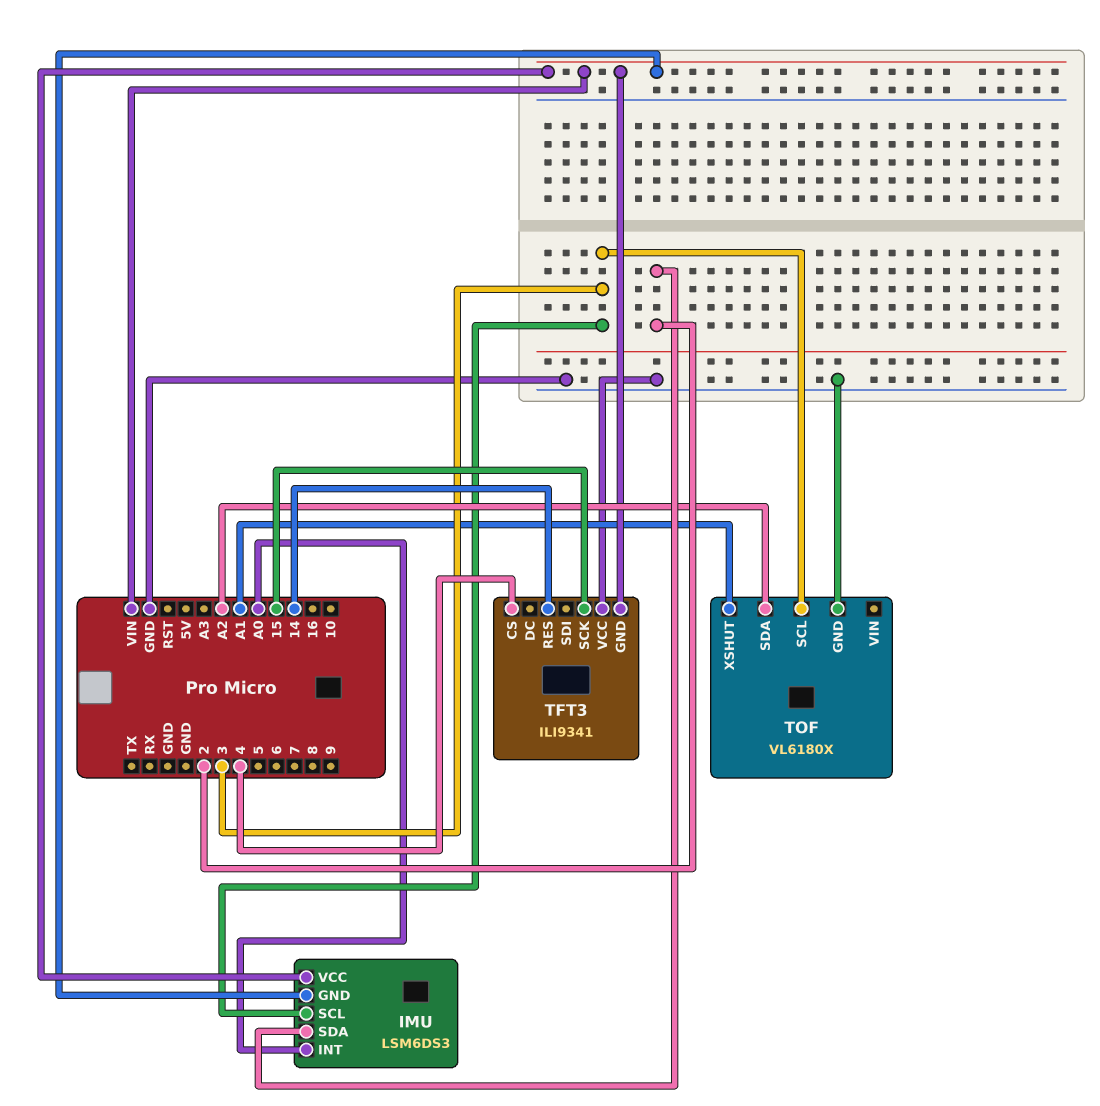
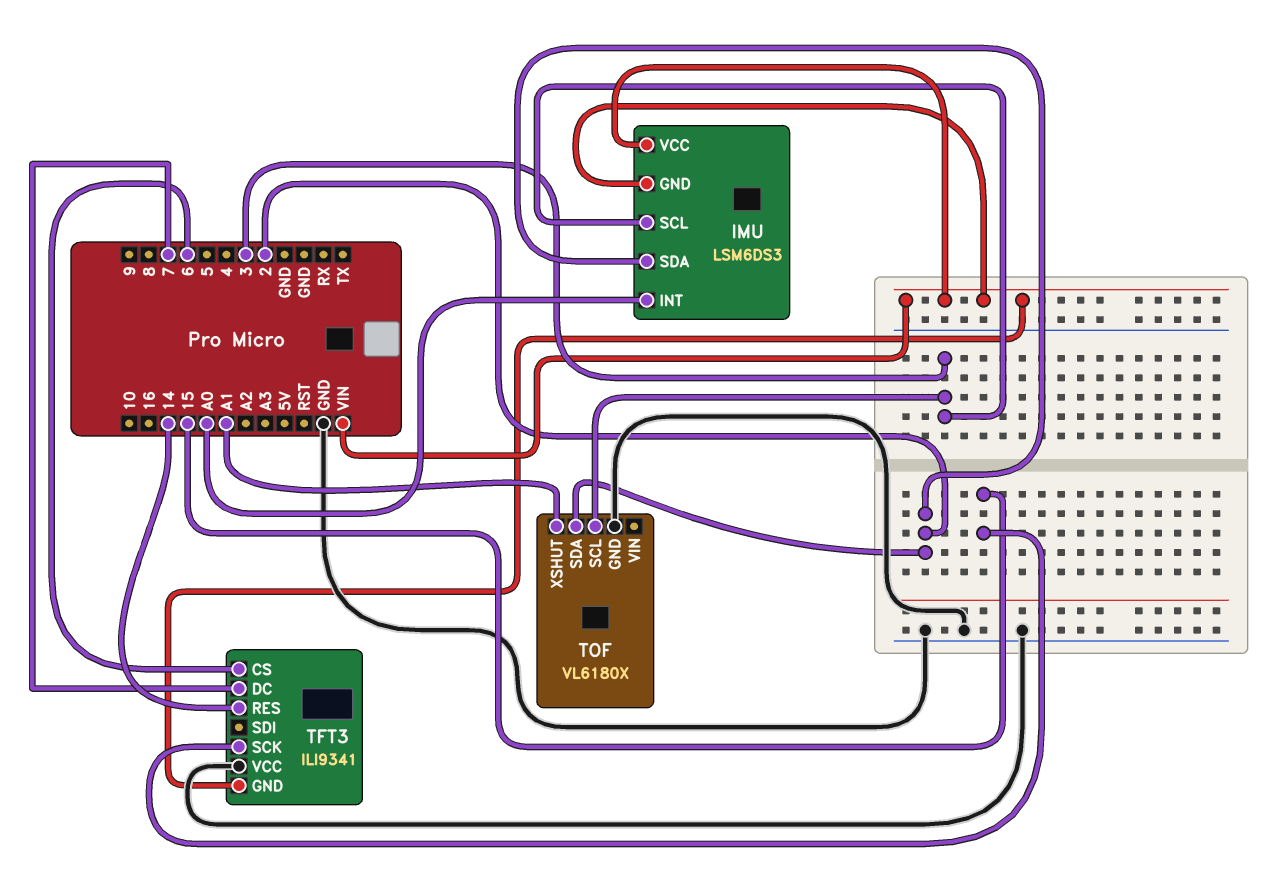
TFT3 pin CS: 4 -> 6
TFT3 pin DC: none -> 7
TOF pin SDA: A2 -> 2

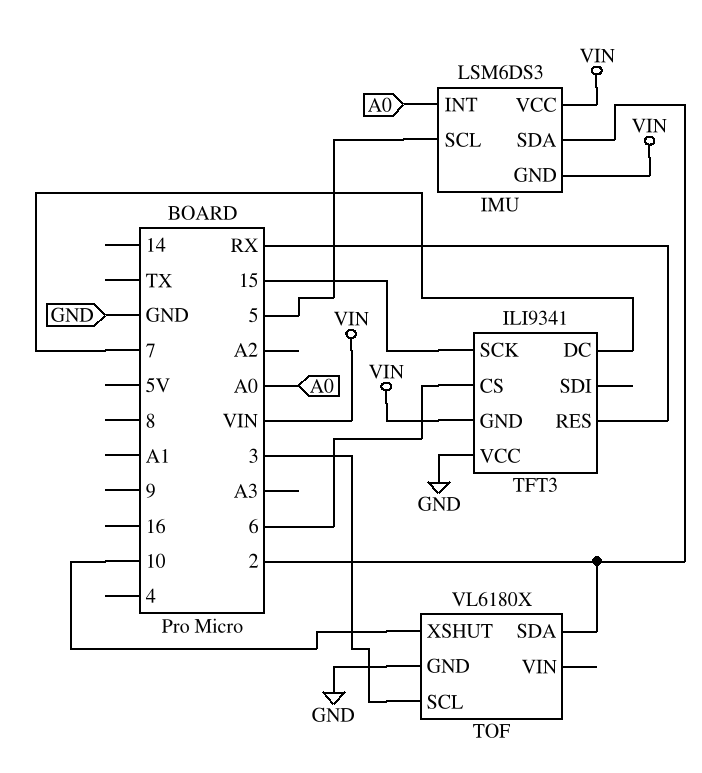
IMU pin SCL: 3 -> 5
TFT3 pin RES: 14 -> RX
TOF pin XSHUT: A1 -> 10

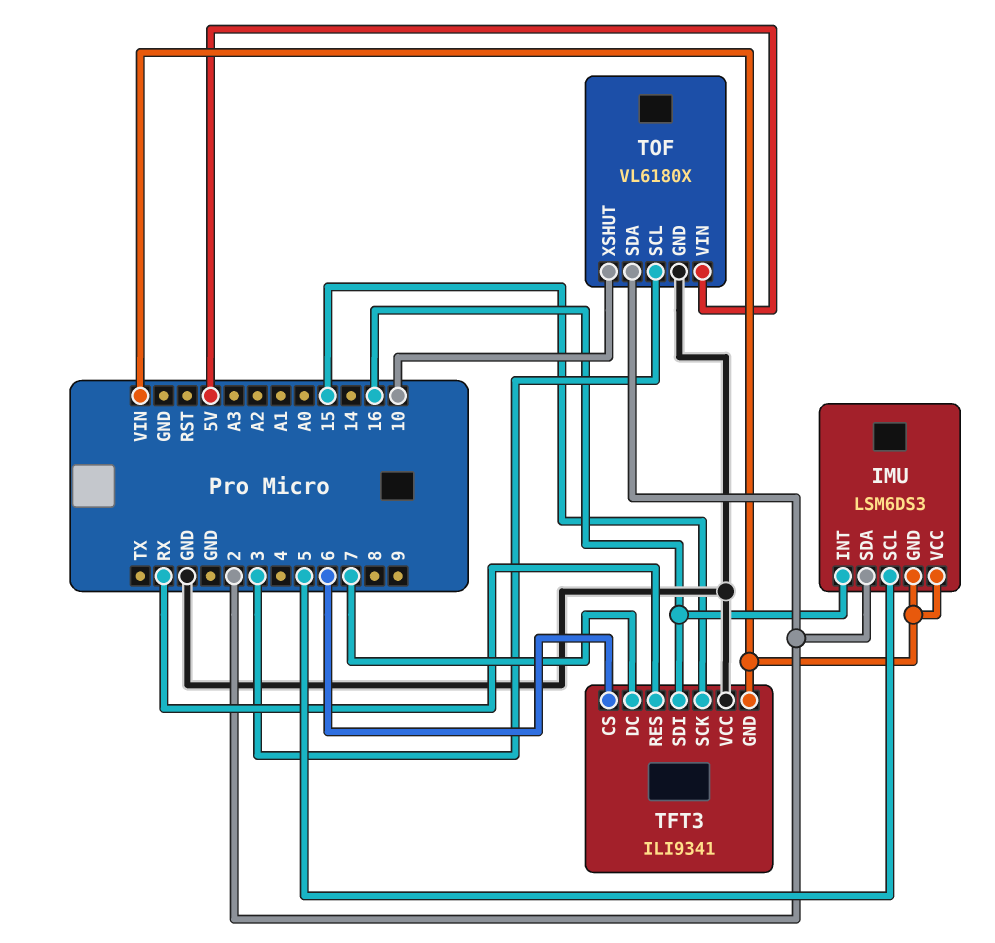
IMU pin INT: A0 -> 16
TFT3 pin SDI: none -> 16
TOF pin VIN: none -> 5V

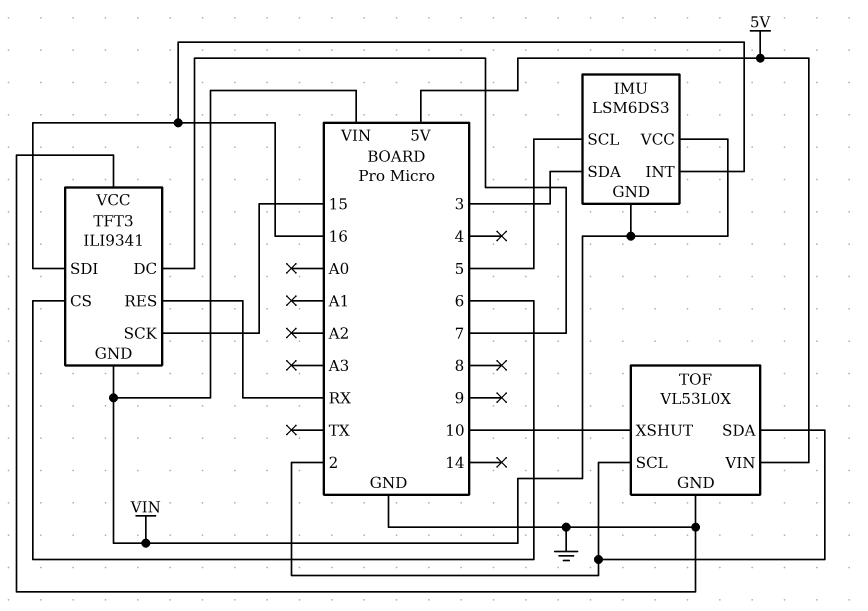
IMU pin SDA: 2 -> 3
TOF: VL6180X -> VL53L0X
TOF pin SCL: 3 -> 2

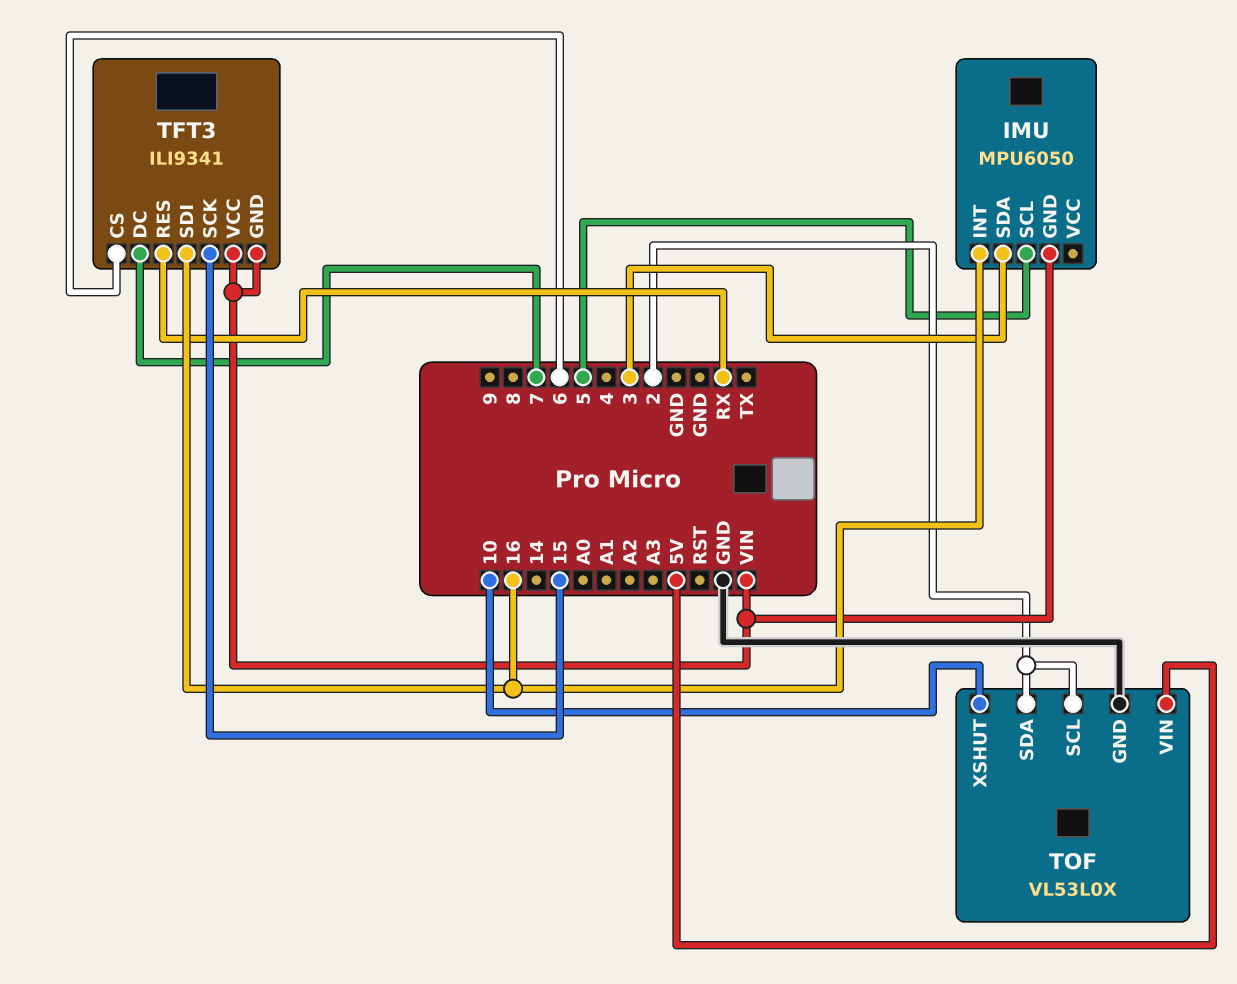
IMU: LSM6DS3 -> MPU6050
IMU pin VCC: VIN -> none
TFT3 pin VCC: GND -> VIN

